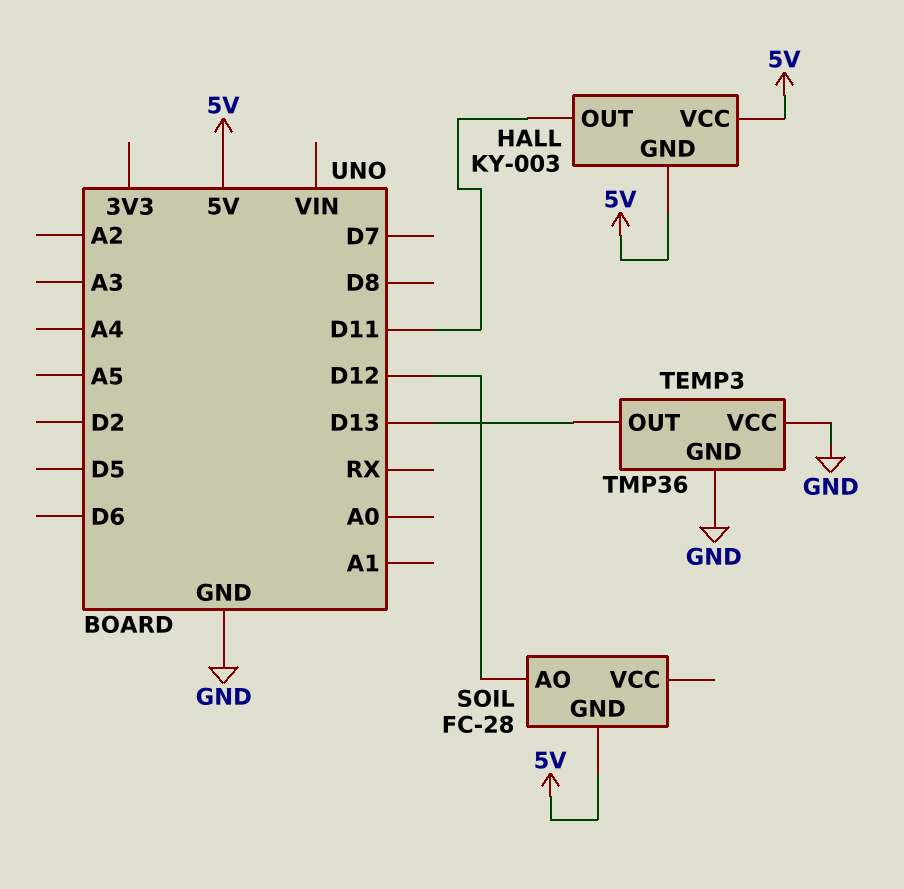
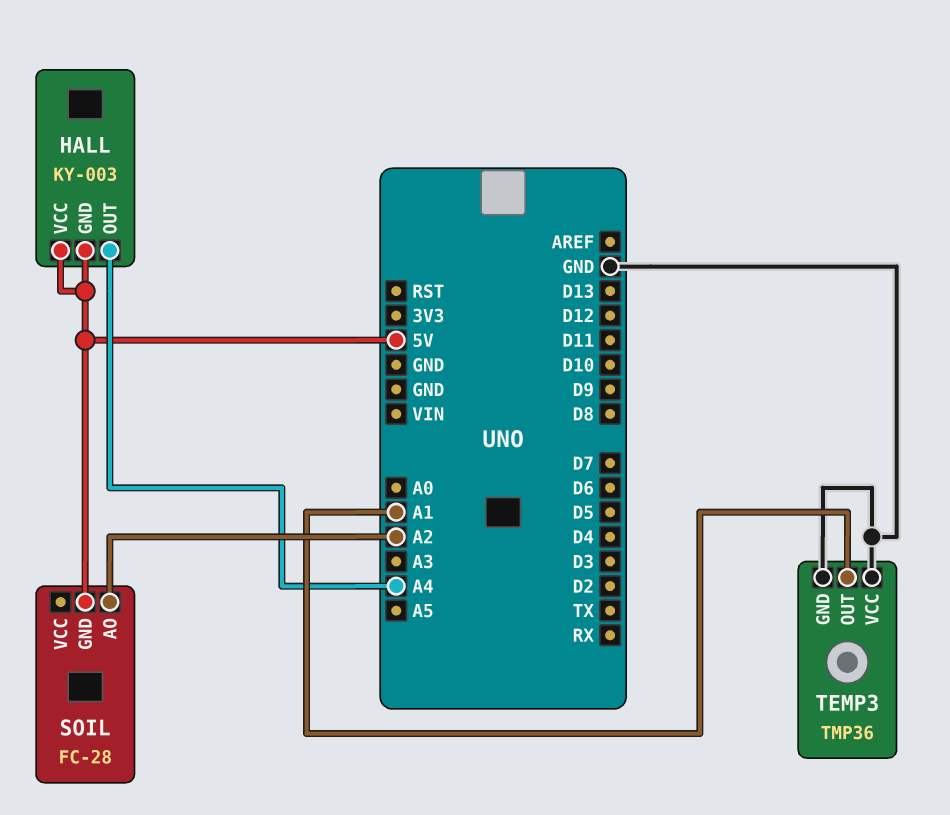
HALL pin OUT: D11 -> A4
SOIL pin AO: D12 -> A2
TEMP3 pin OUT: D13 -> A1

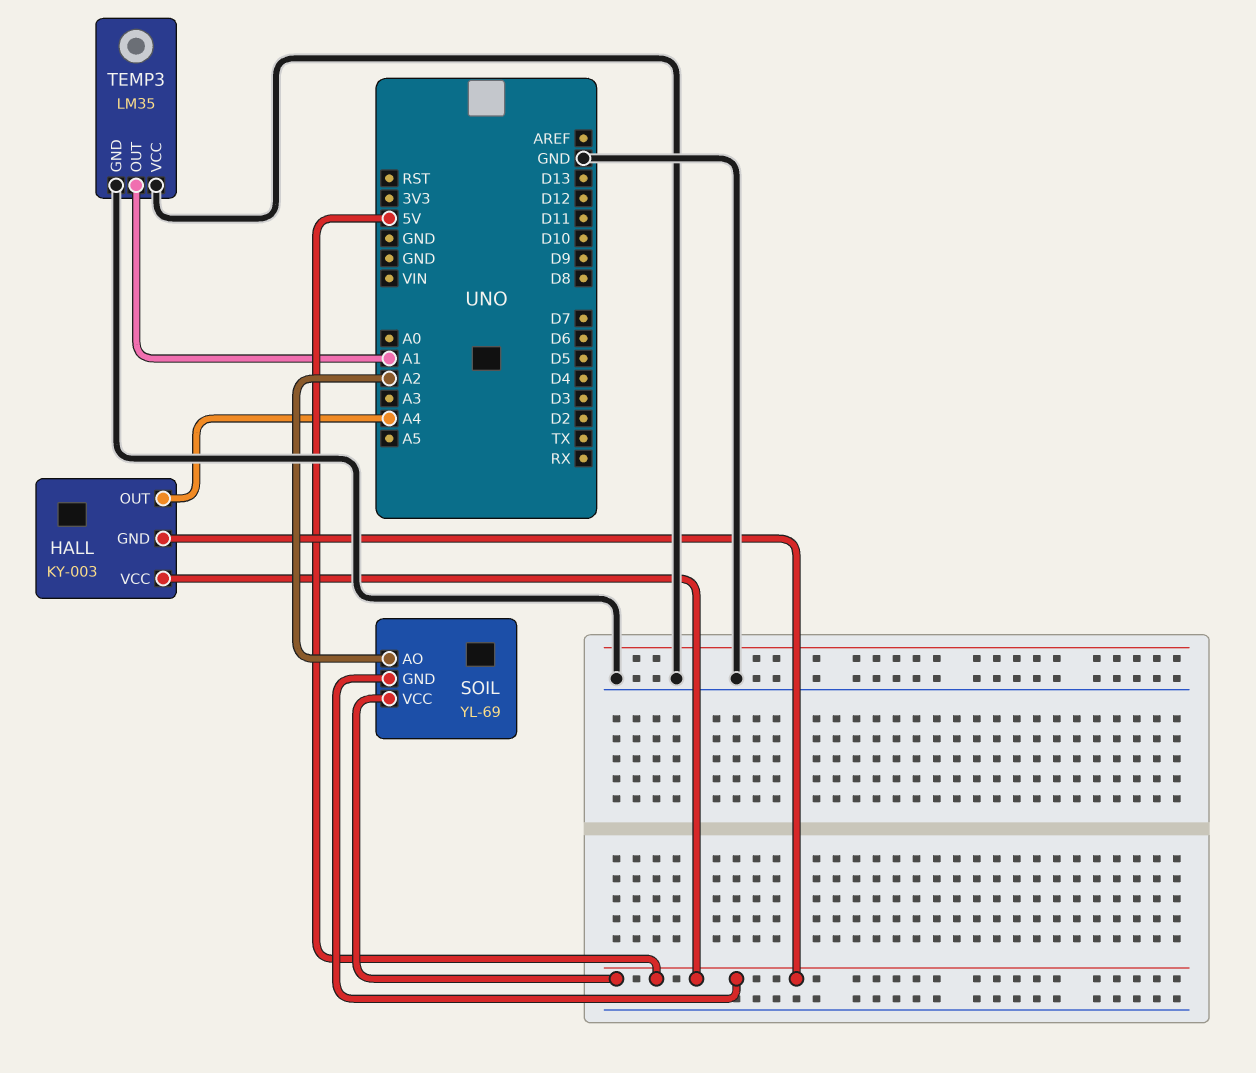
SOIL: FC-28 -> YL-69
SOIL pin VCC: none -> 5V
TEMP3: TMP36 -> LM35

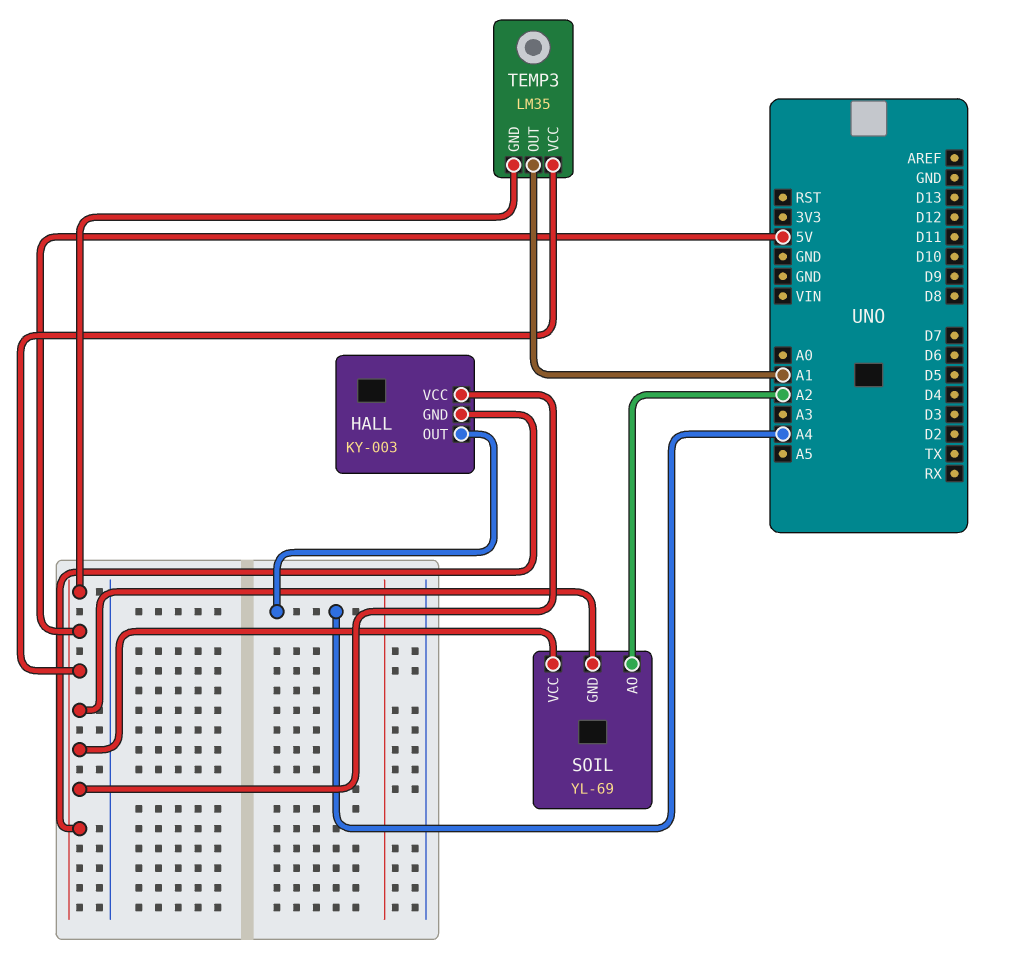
TEMP3 pin GND: GND -> 5V
TEMP3 pin VCC: GND -> 5V

